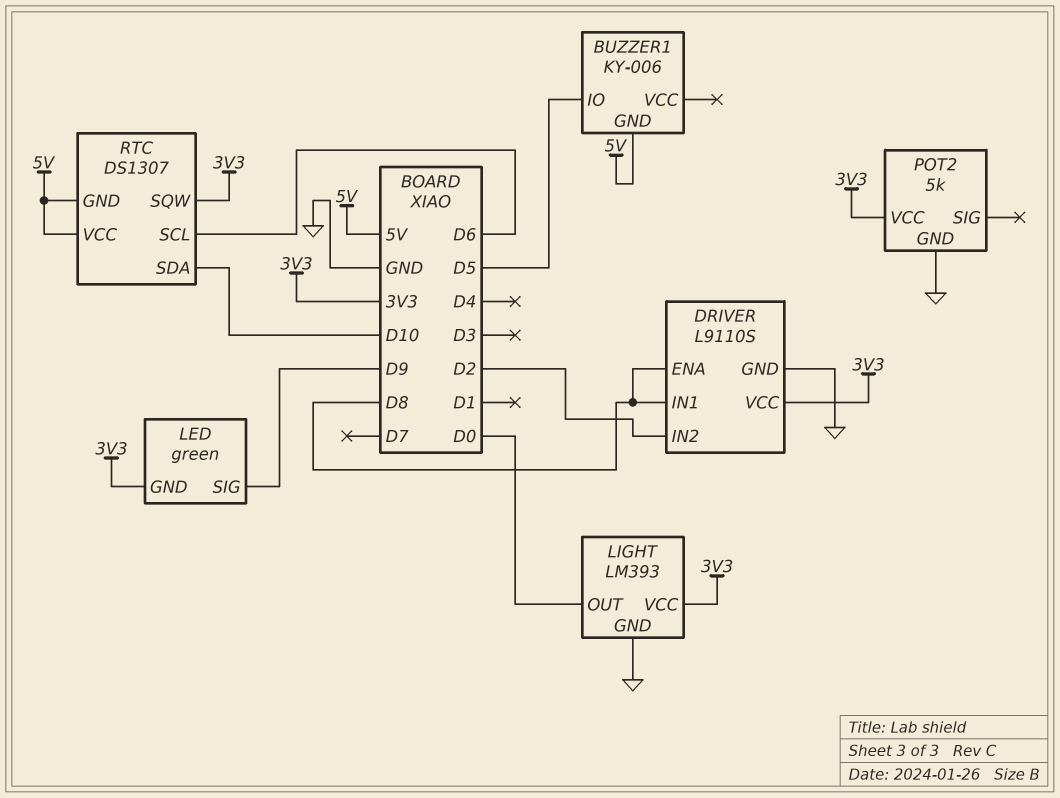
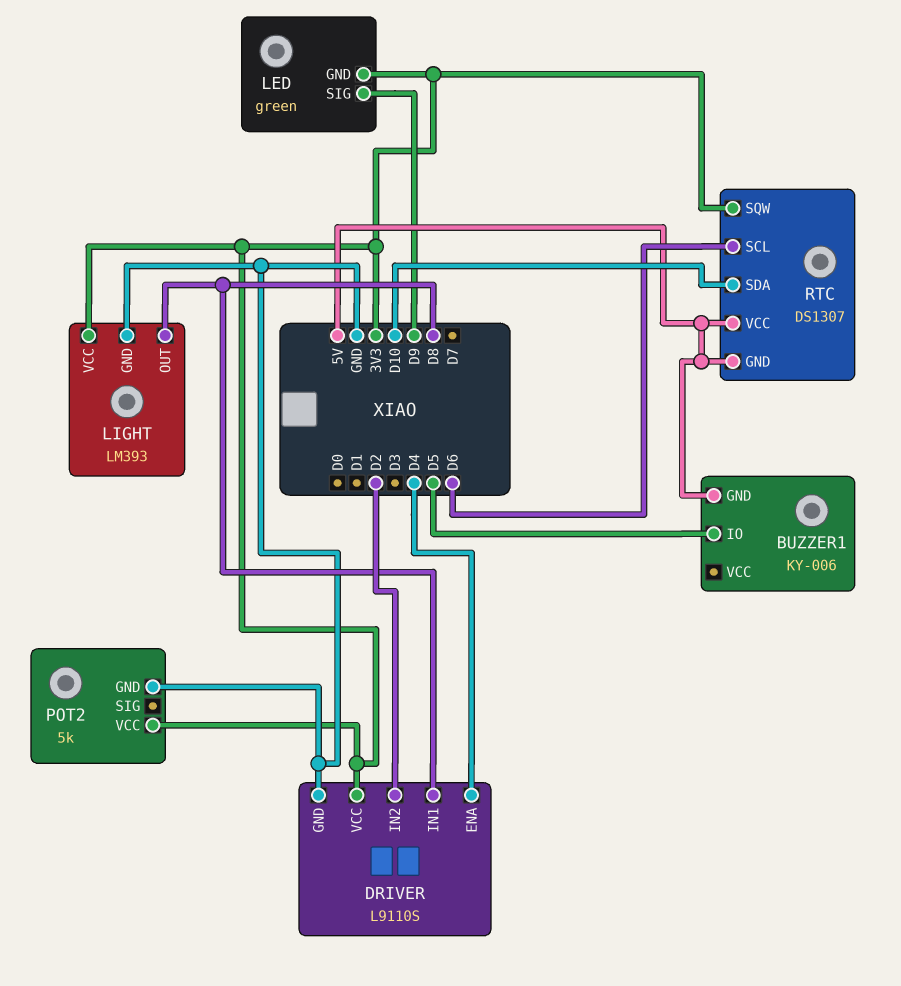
DRIVER pin ENA: D8 -> D4
LIGHT pin OUT: D0 -> D8

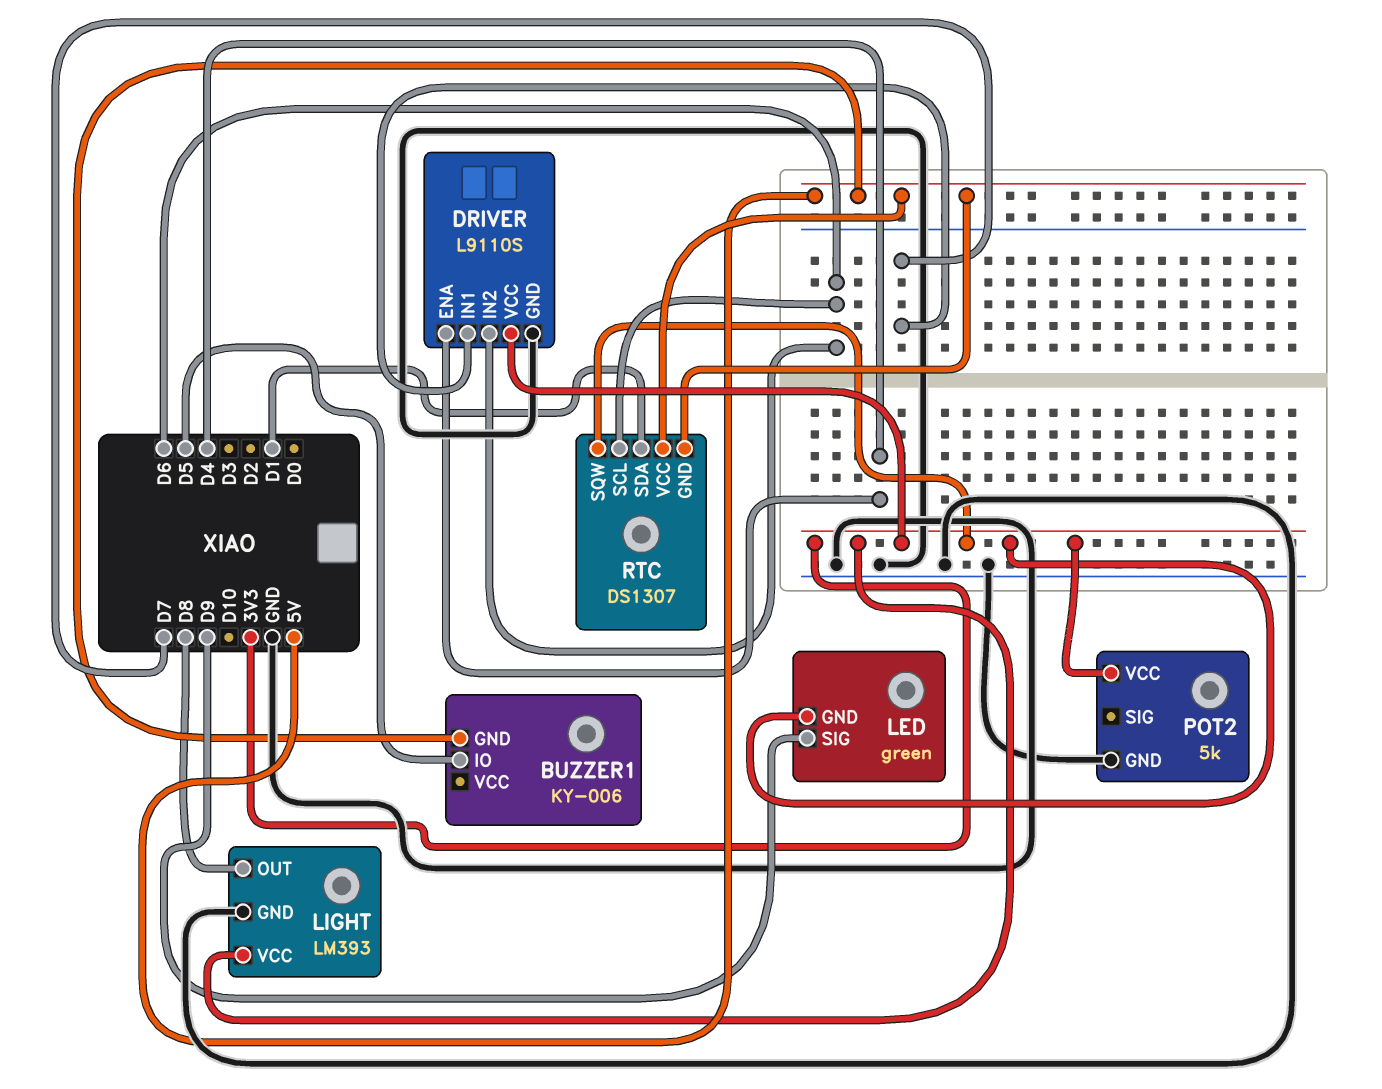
DRIVER pin IN1: D8 -> D7
DRIVER pin IN2: D2 -> D6
RTC pin SDA: D10 -> D1

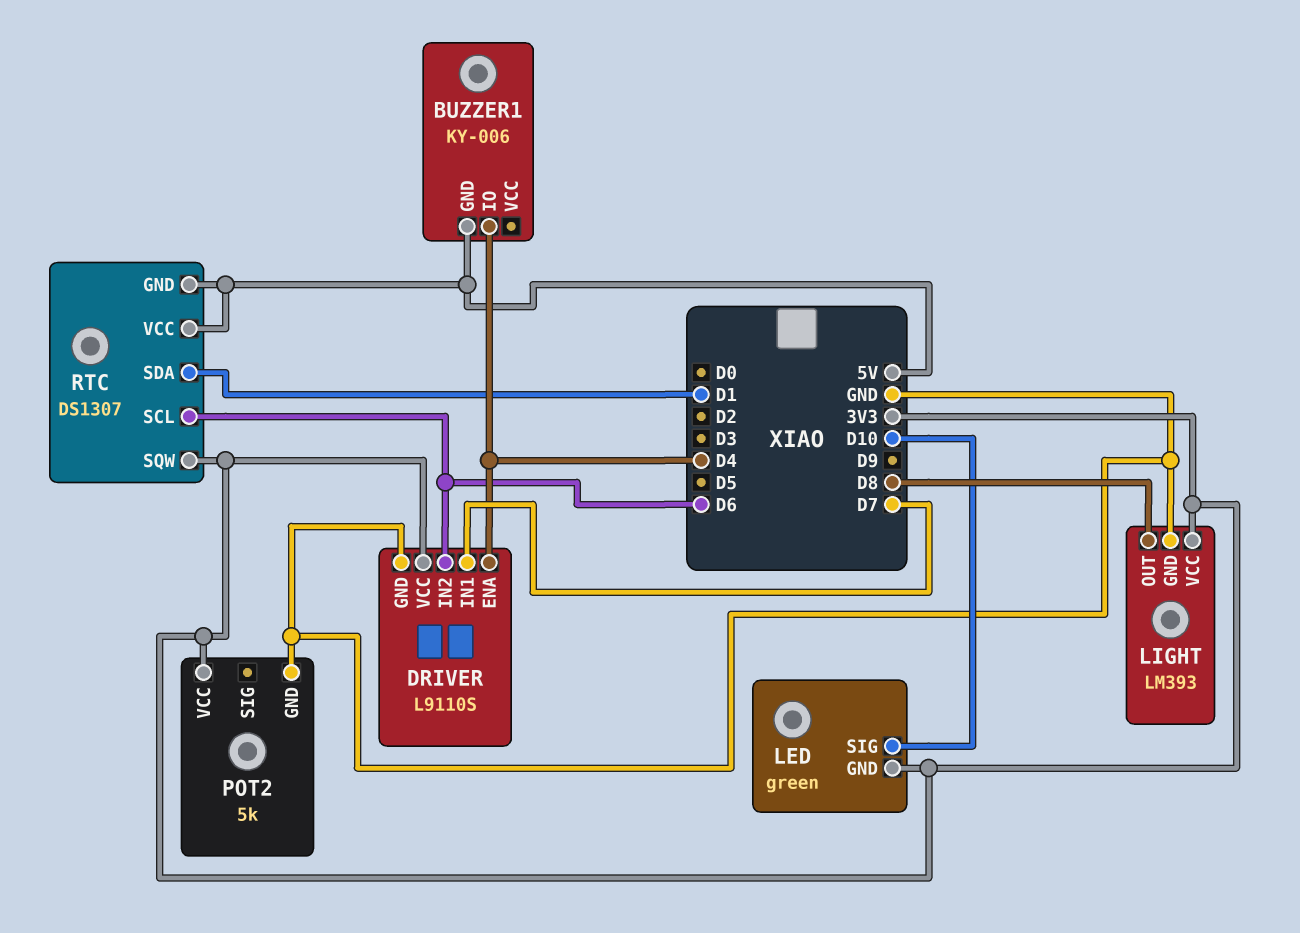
BUZZER1 pin IO: D5 -> D4
LED pin SIG: D9 -> D10

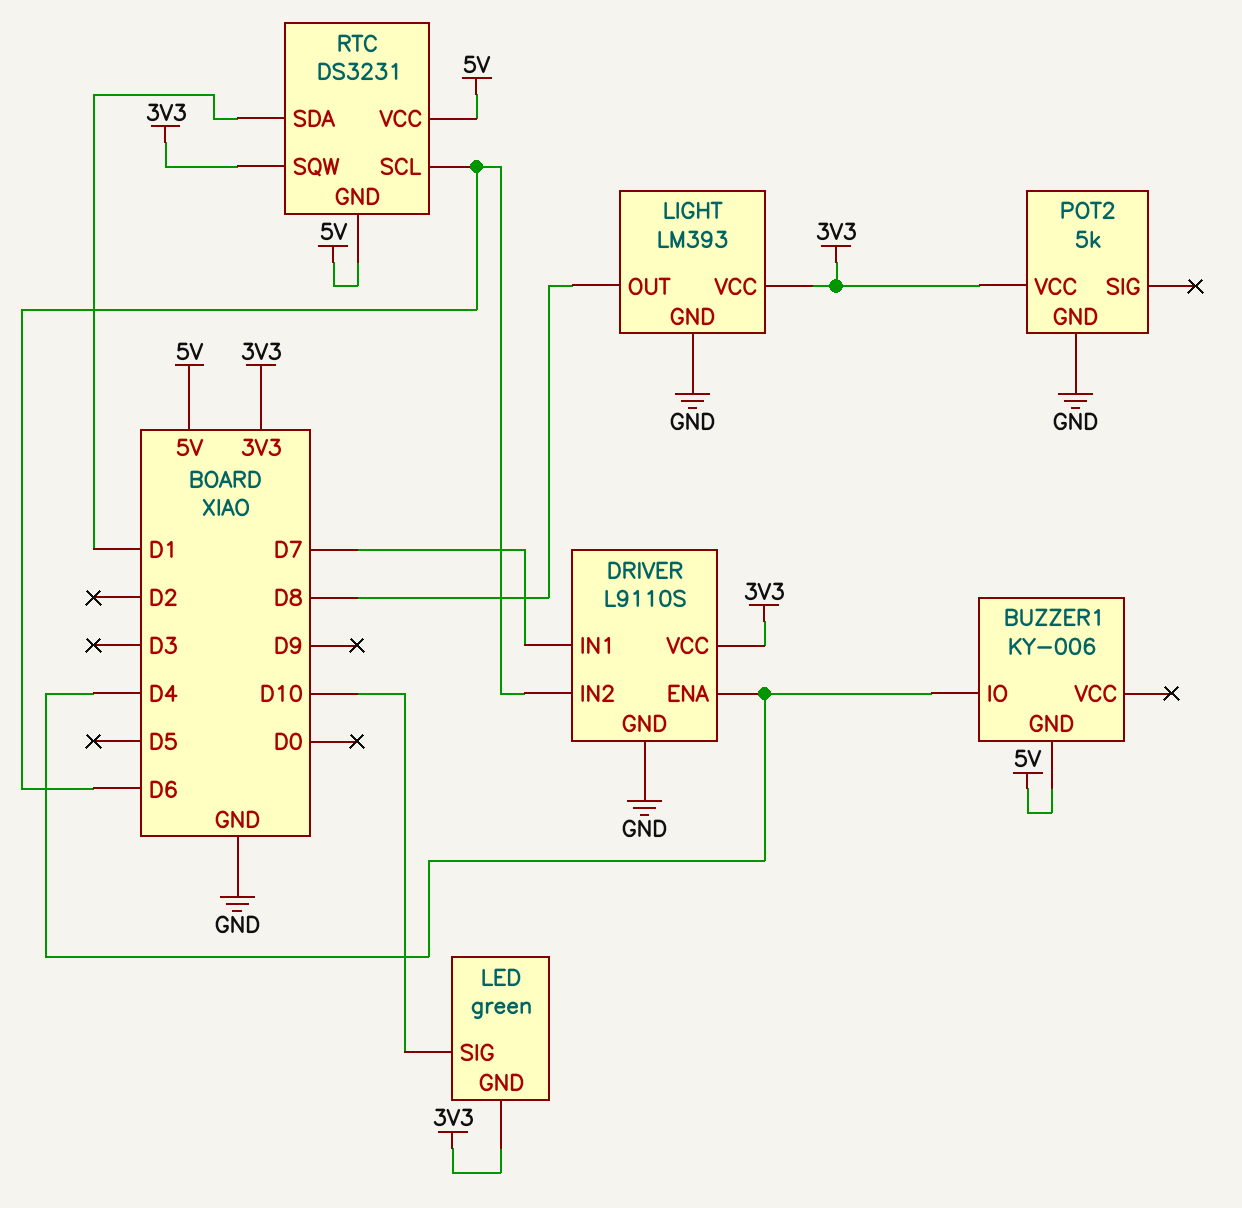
RTC: DS1307 -> DS3231

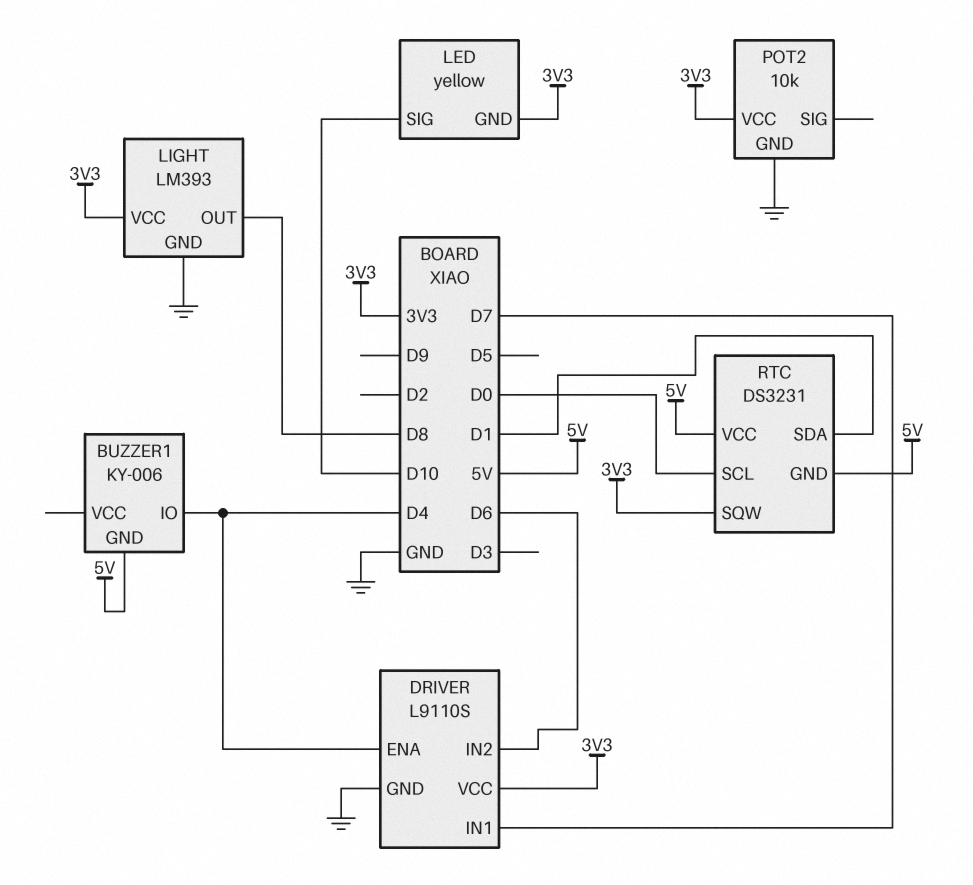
LED: green -> yellow
POT2: 5k -> 10k
RTC pin SCL: D6 -> D0

